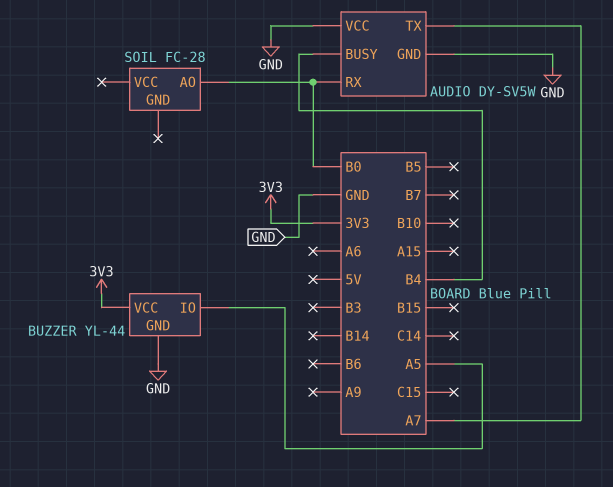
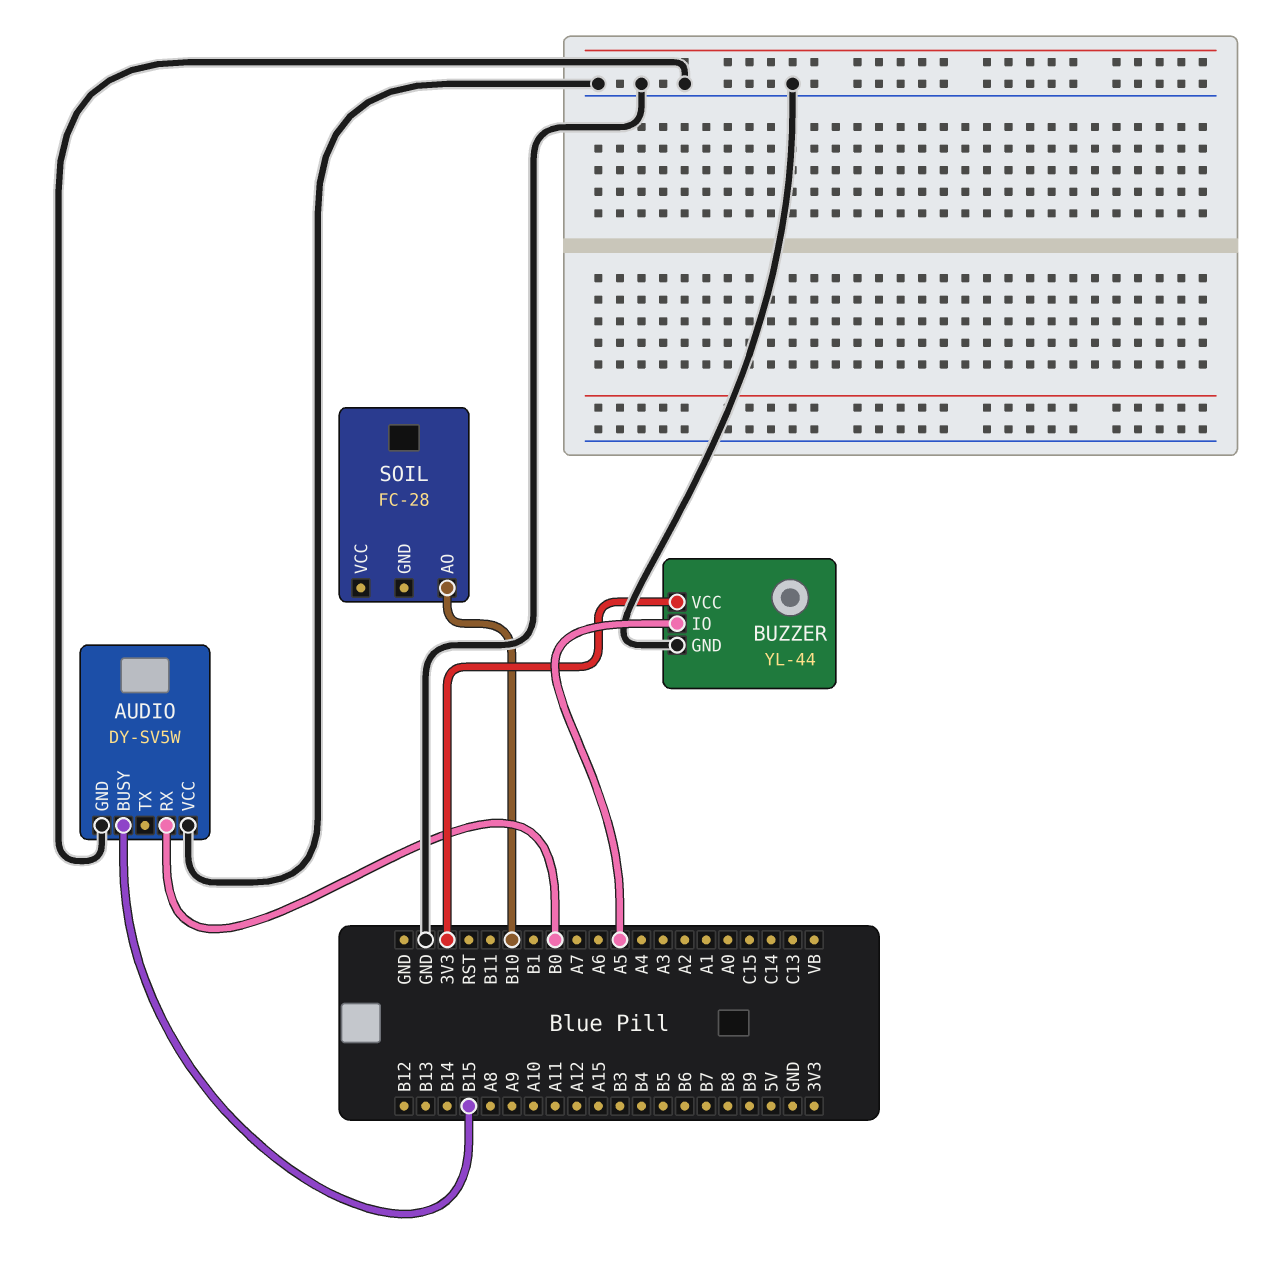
AUDIO pin BUSY: B4 -> B15
AUDIO pin TX: A7 -> none
SOIL pin AO: B0 -> B10

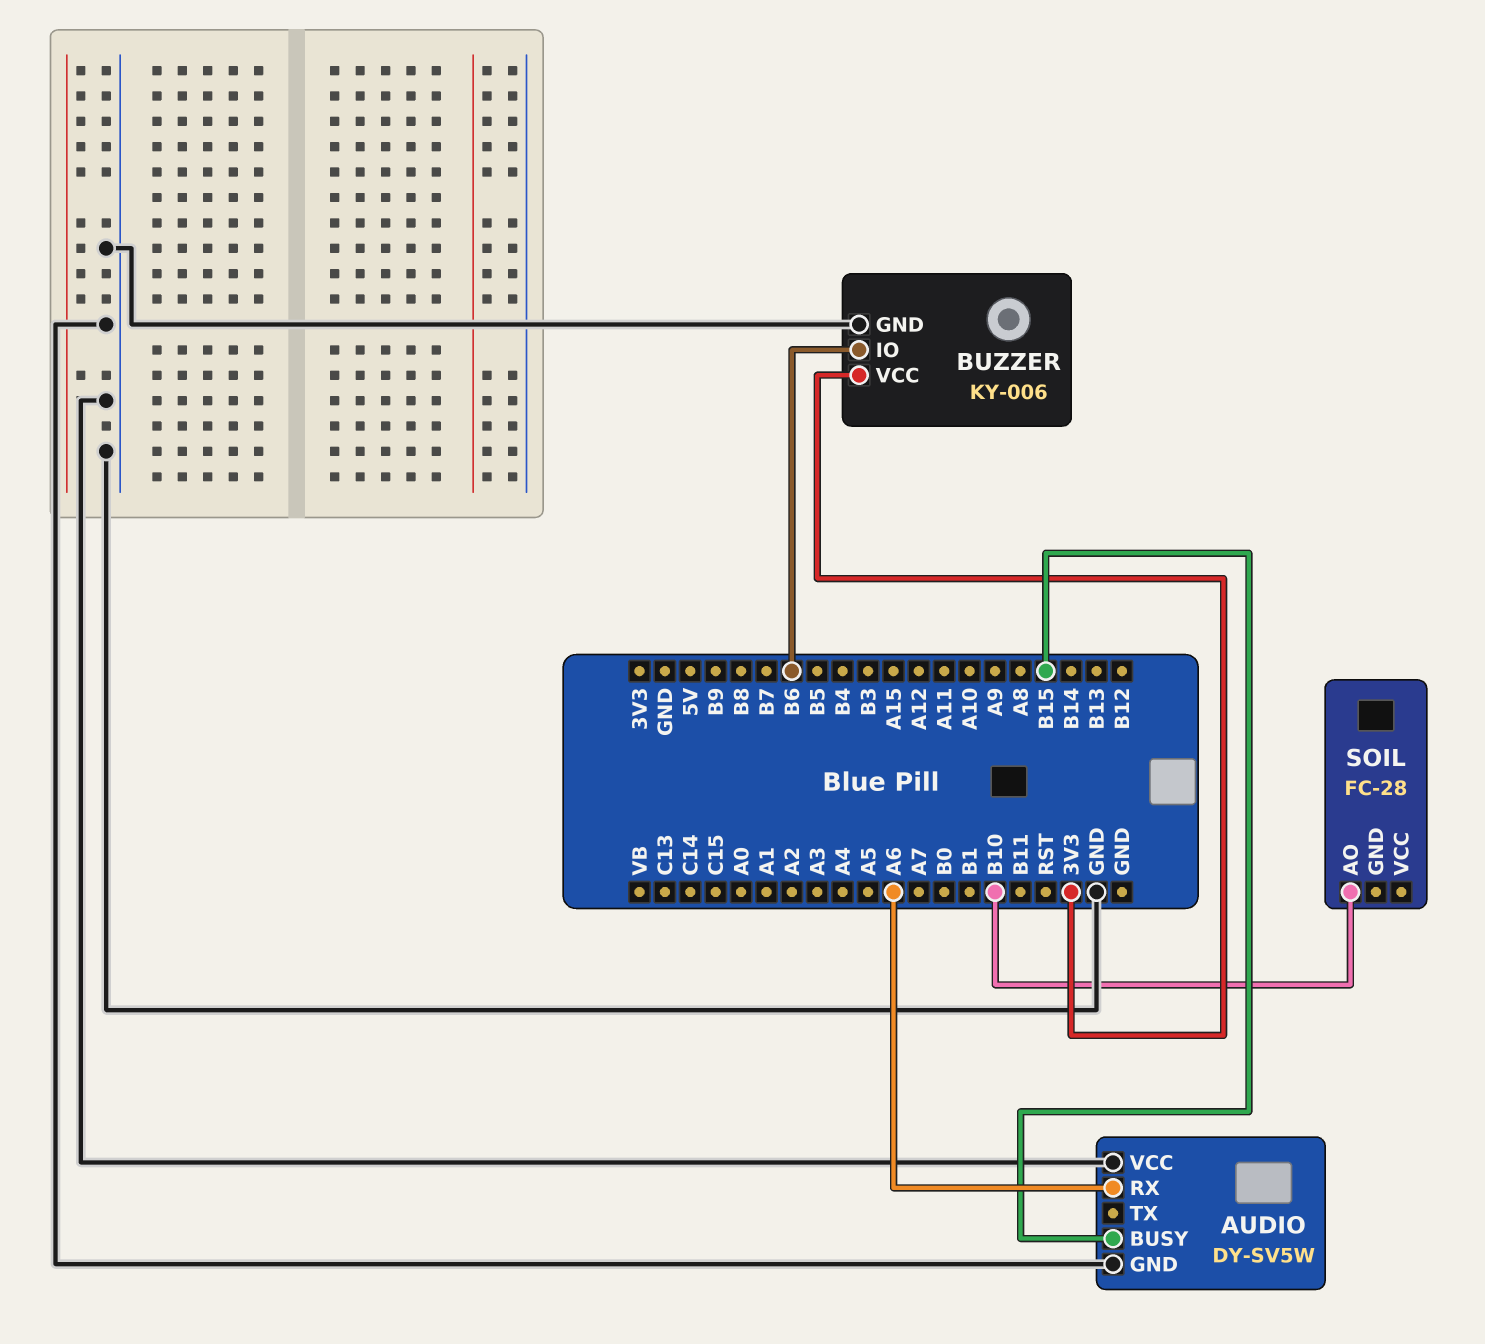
AUDIO pin RX: B0 -> A6
BUZZER: YL-44 -> KY-006
BUZZER pin IO: A5 -> B6

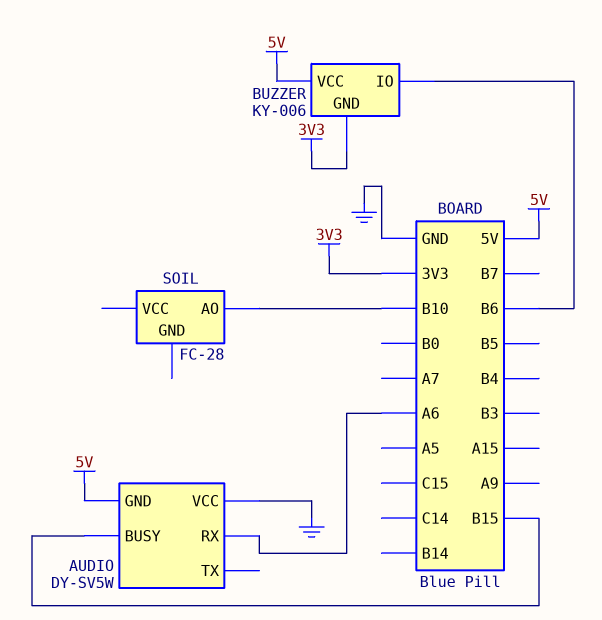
AUDIO pin GND: GND -> 5V
BUZZER pin GND: GND -> 3V3
BUZZER pin VCC: 3V3 -> 5V

